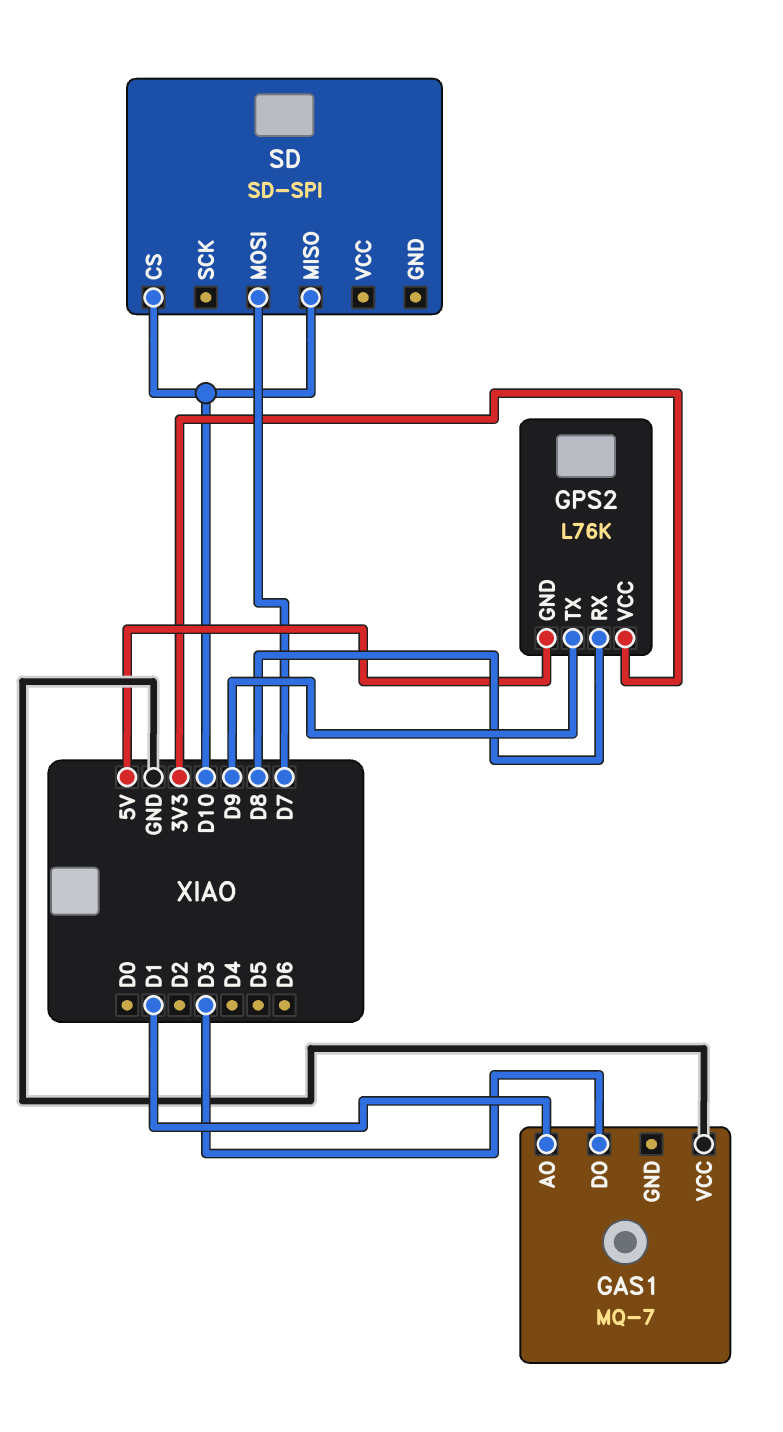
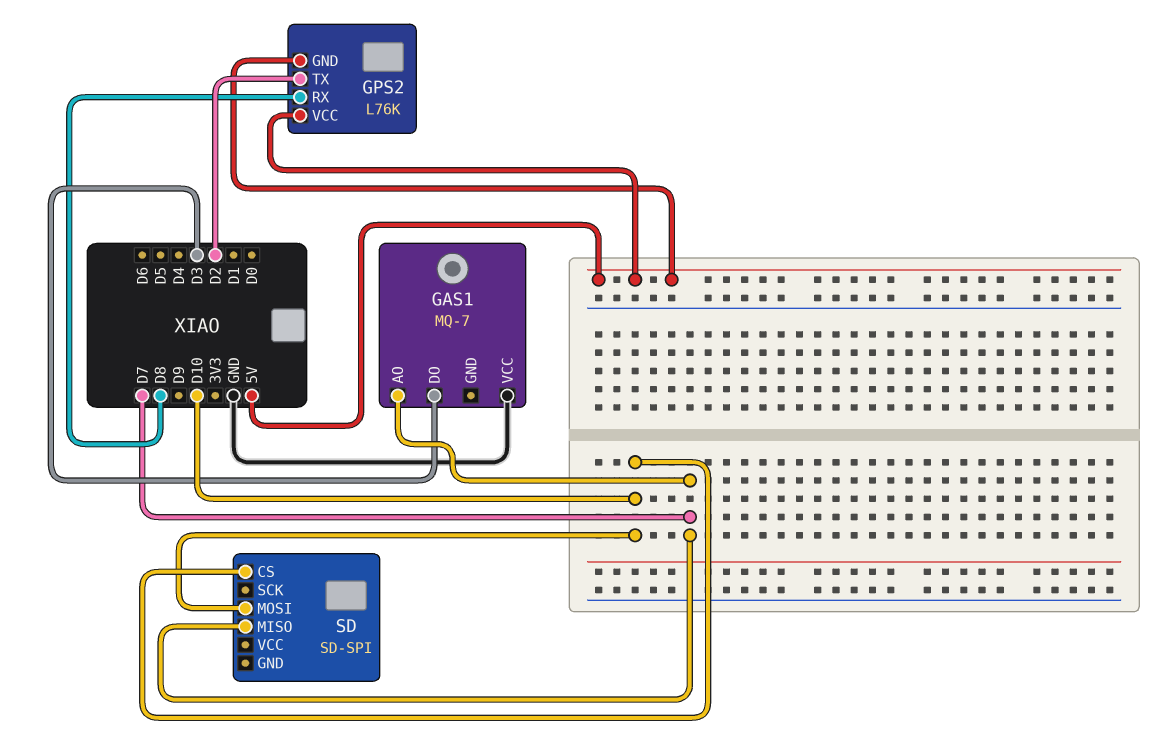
GAS1 pin AO: D1 -> D7
GPS2 pin TX: D9 -> D2
GPS2 pin VCC: 3V3 -> 5V
SD pin MISO: D10 -> D7
SD pin MOSI: D7 -> D10

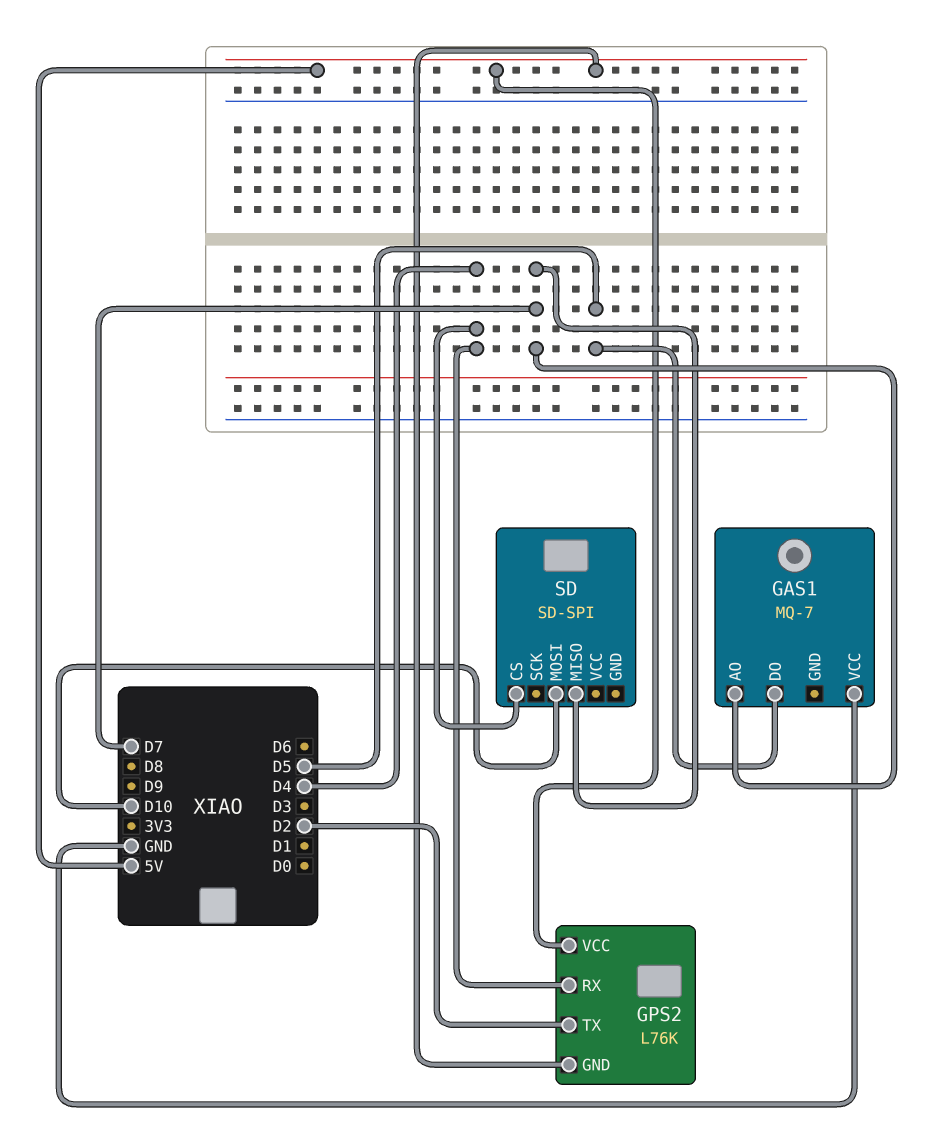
GAS1 pin DO: D3 -> D5
GPS2 pin RX: D8 -> D4
SD pin CS: D10 -> D4

